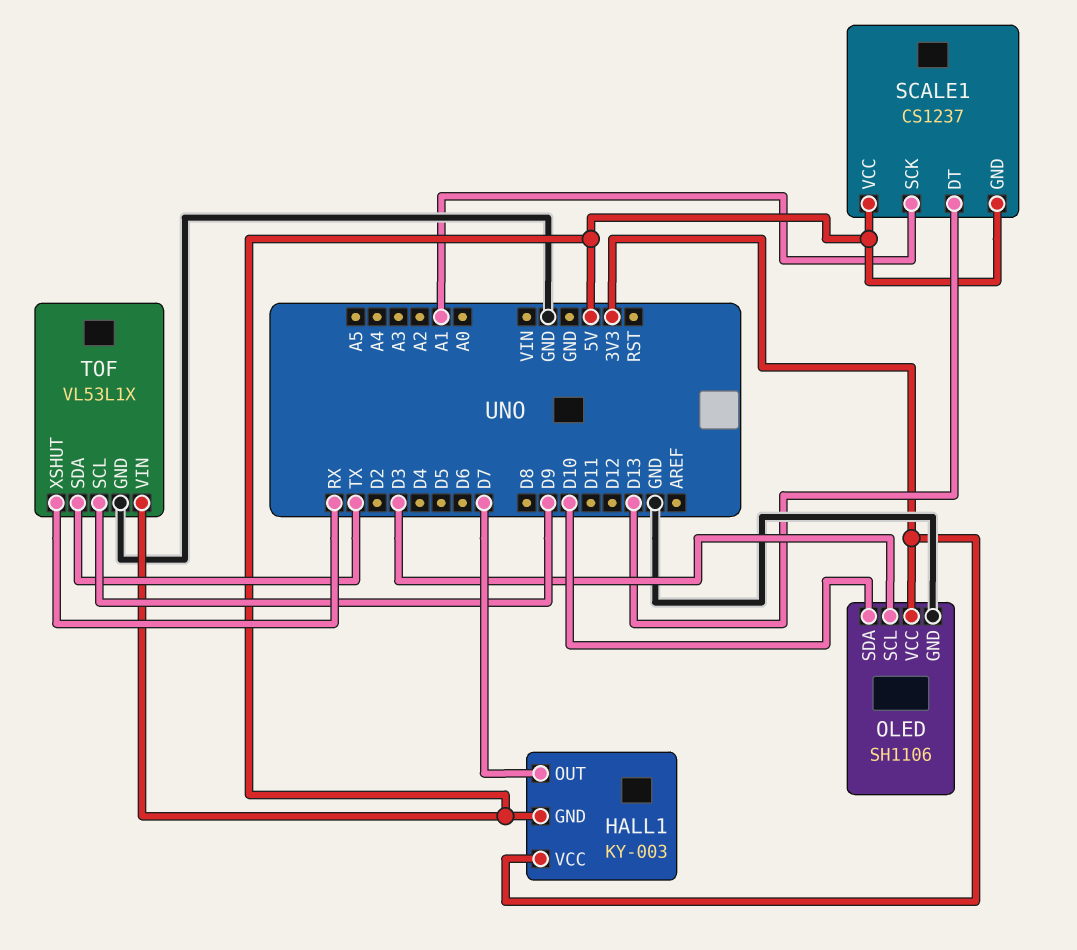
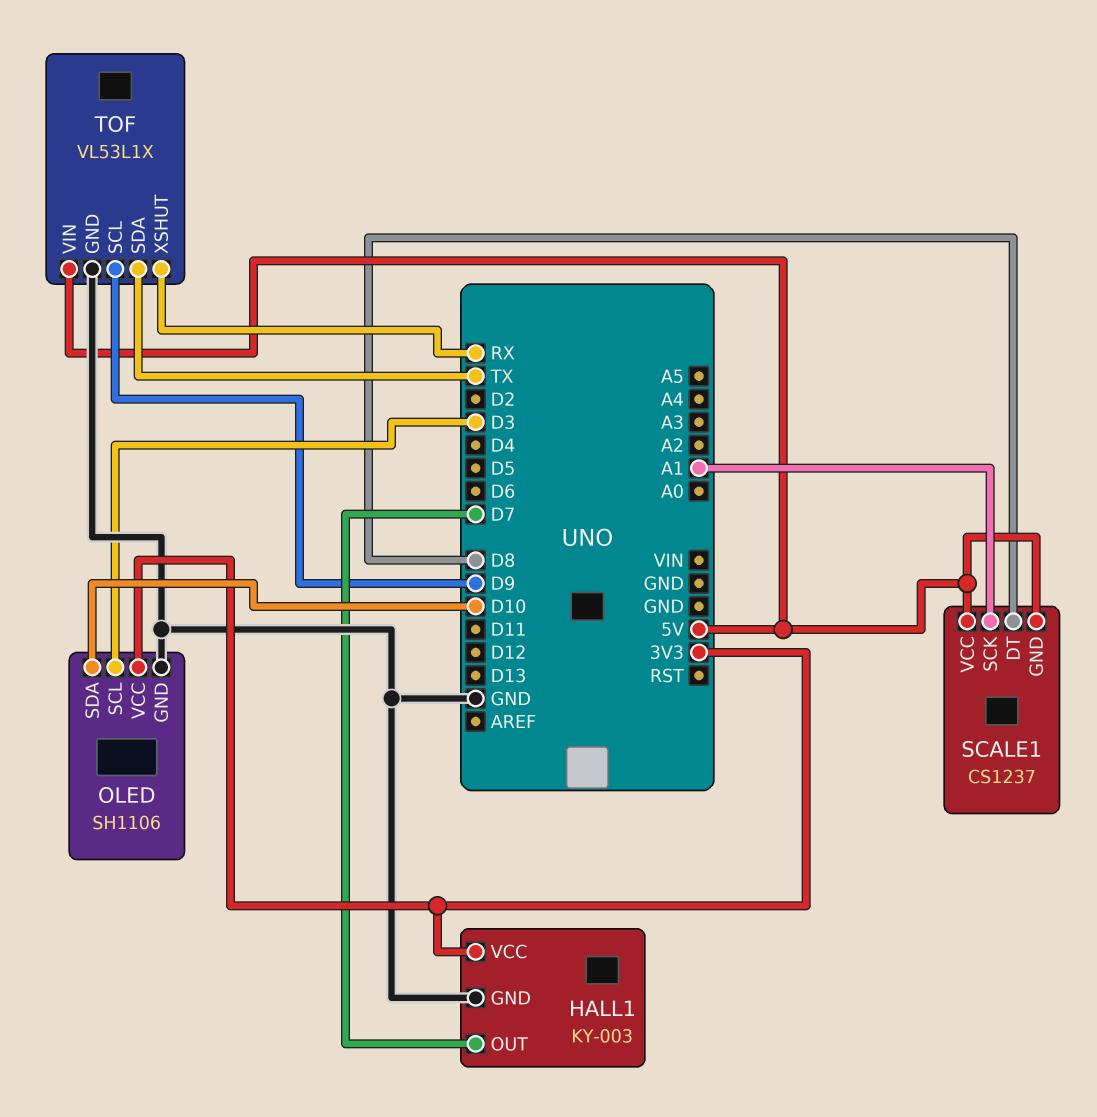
HALL1 pin GND: 5V -> GND
SCALE1 pin DT: D13 -> D8

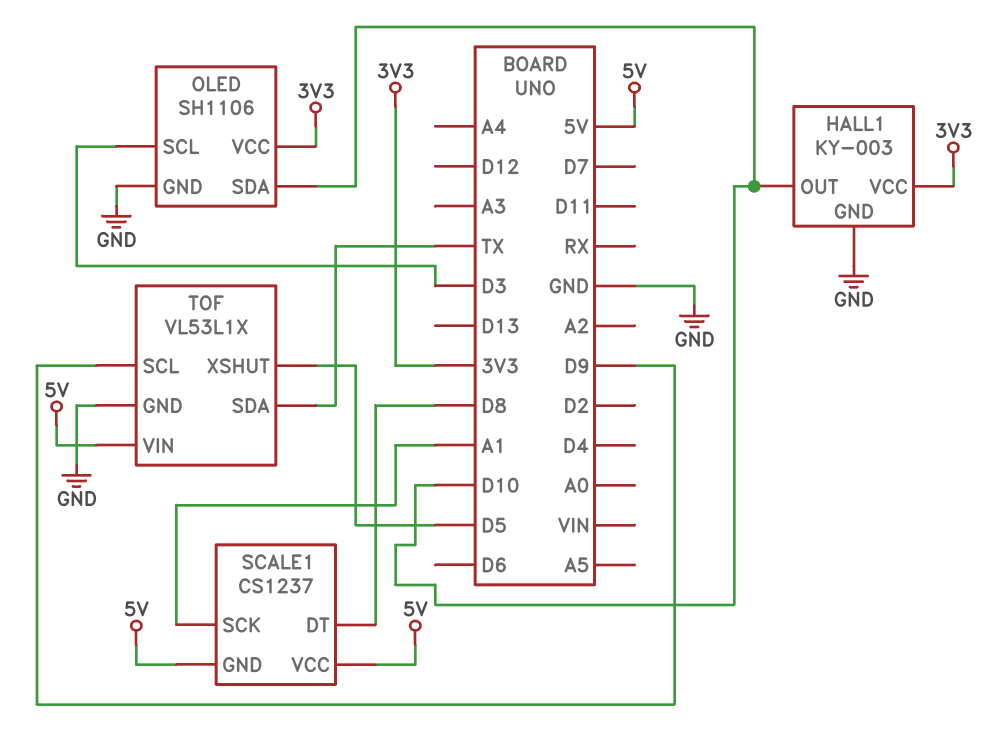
HALL1 pin OUT: D7 -> D10
TOF pin XSHUT: RX -> D5

